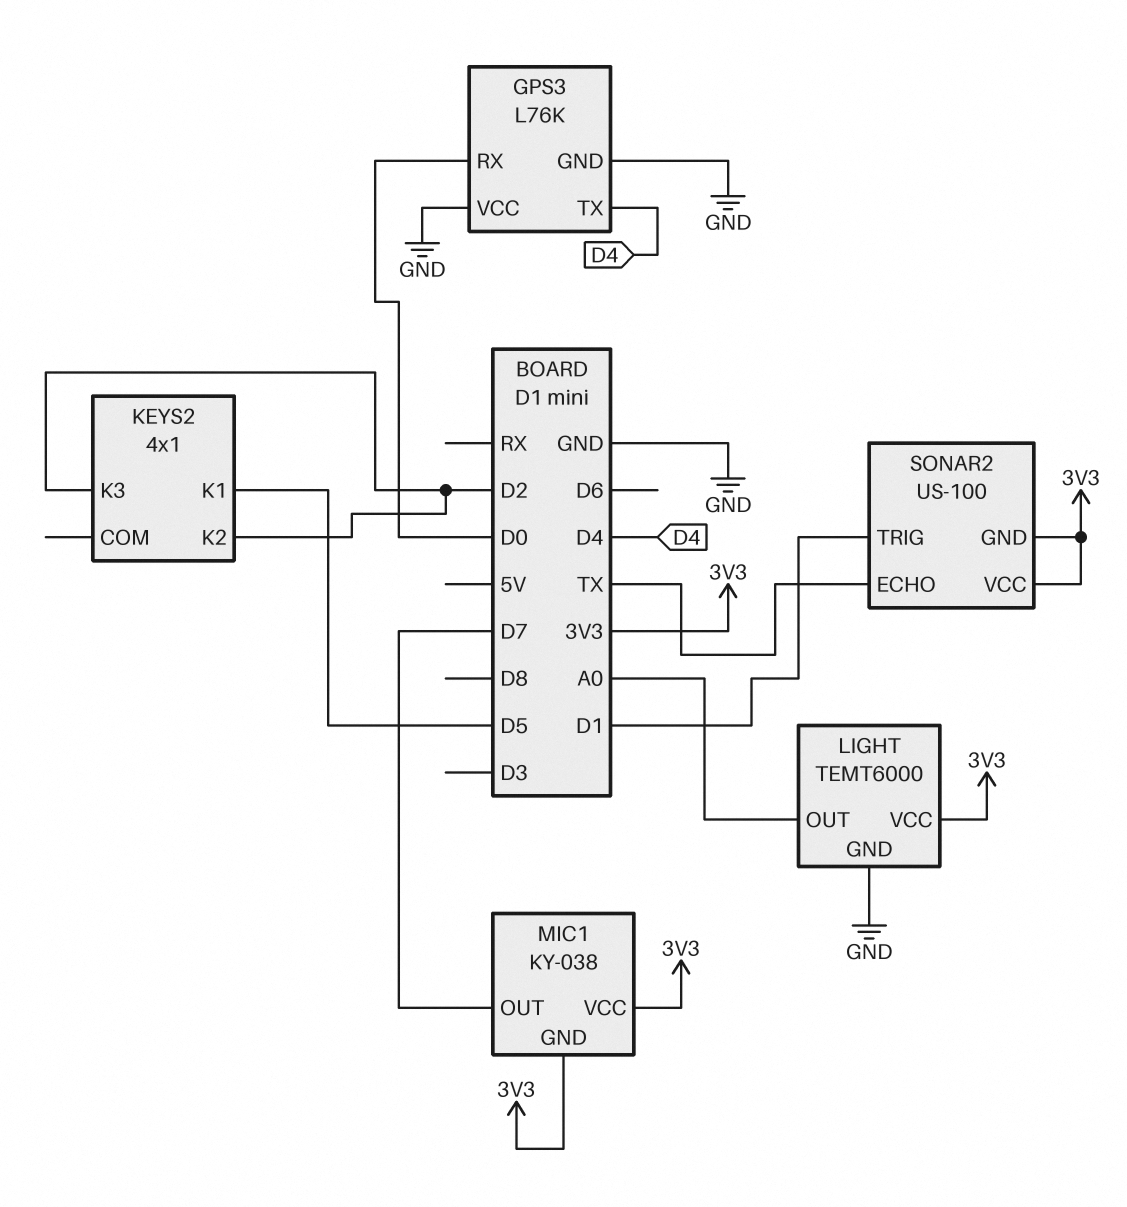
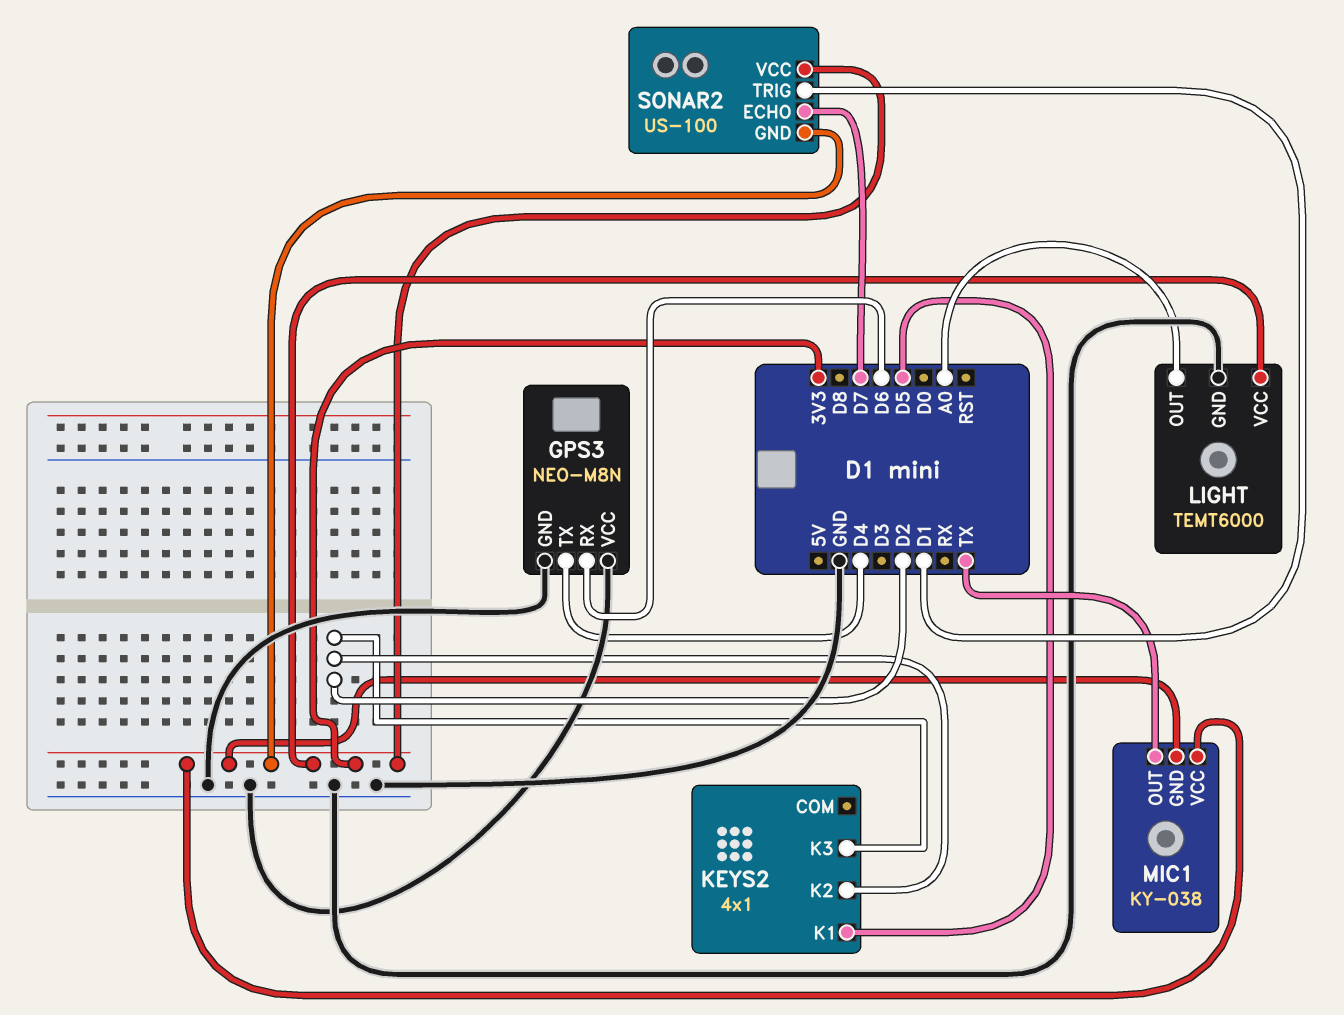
GPS3: L76K -> NEO-M8N
GPS3 pin RX: D0 -> D6
MIC1 pin OUT: D7 -> TX
SONAR2 pin ECHO: TX -> D7

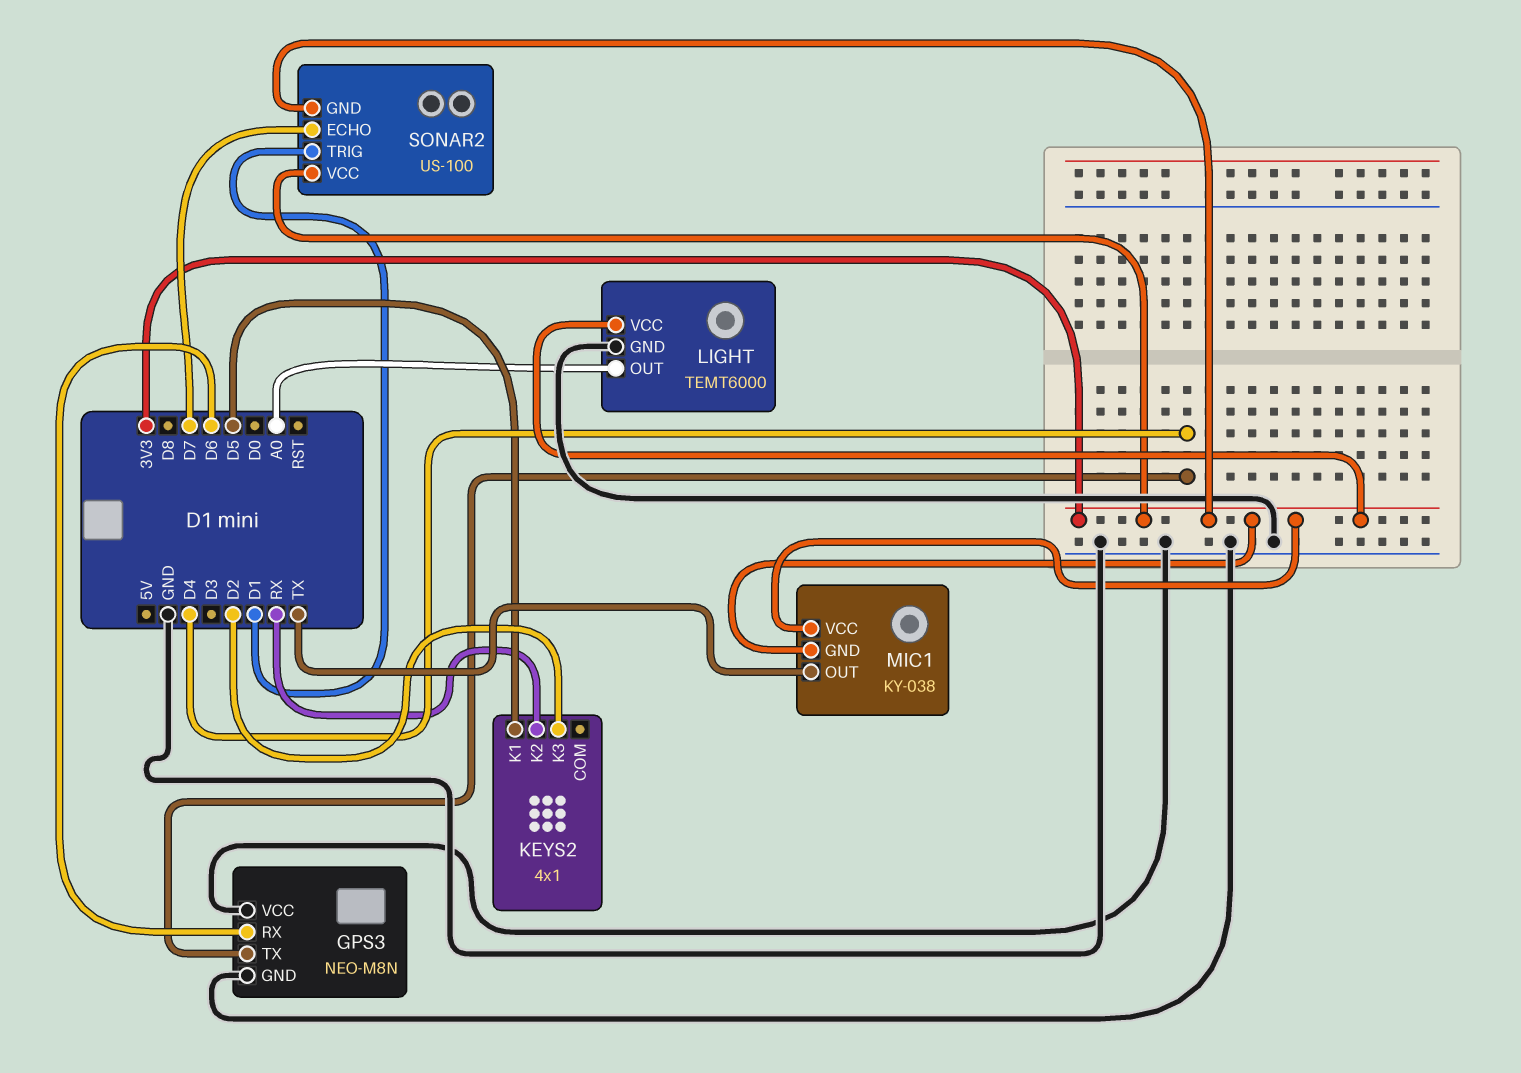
KEYS2 pin K2: D2 -> RX

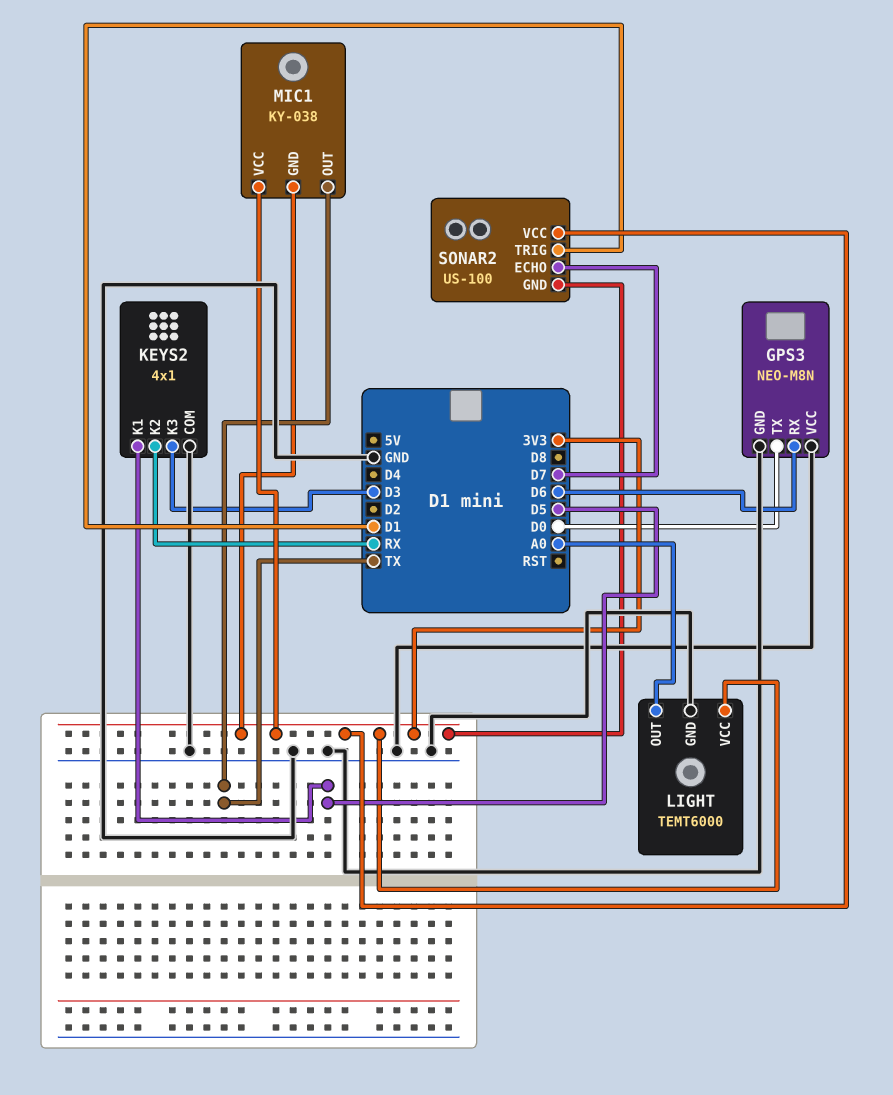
GPS3 pin TX: D4 -> D0
KEYS2 pin COM: none -> GND
KEYS2 pin K3: D2 -> D3

